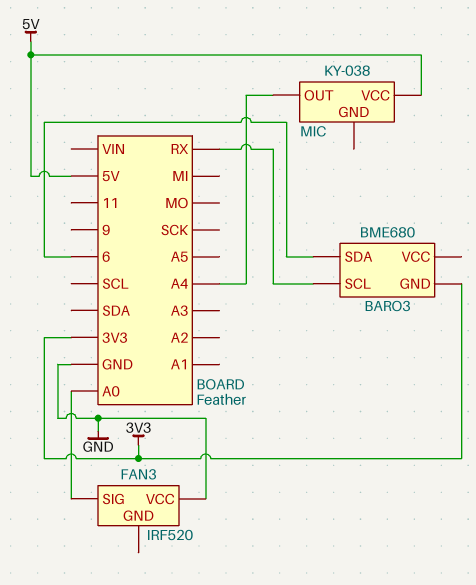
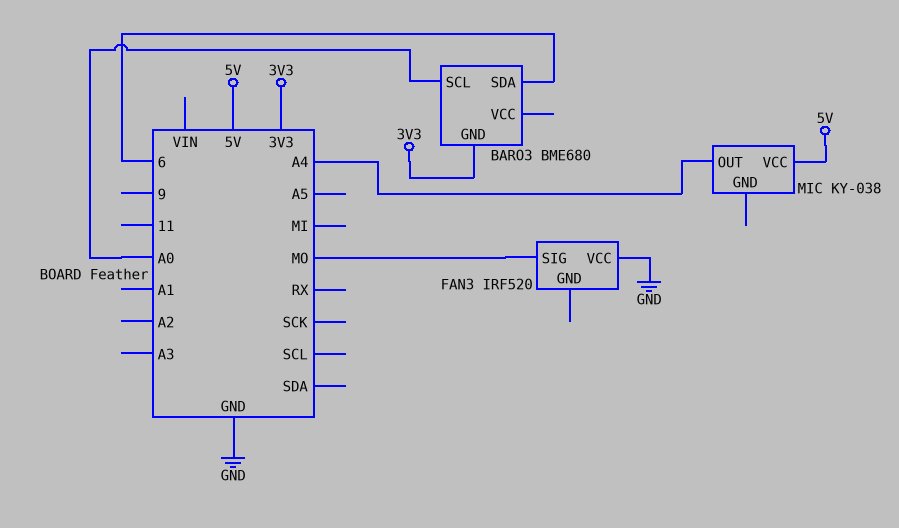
BARO3 pin SCL: RX -> A0
FAN3 pin SIG: A0 -> MO

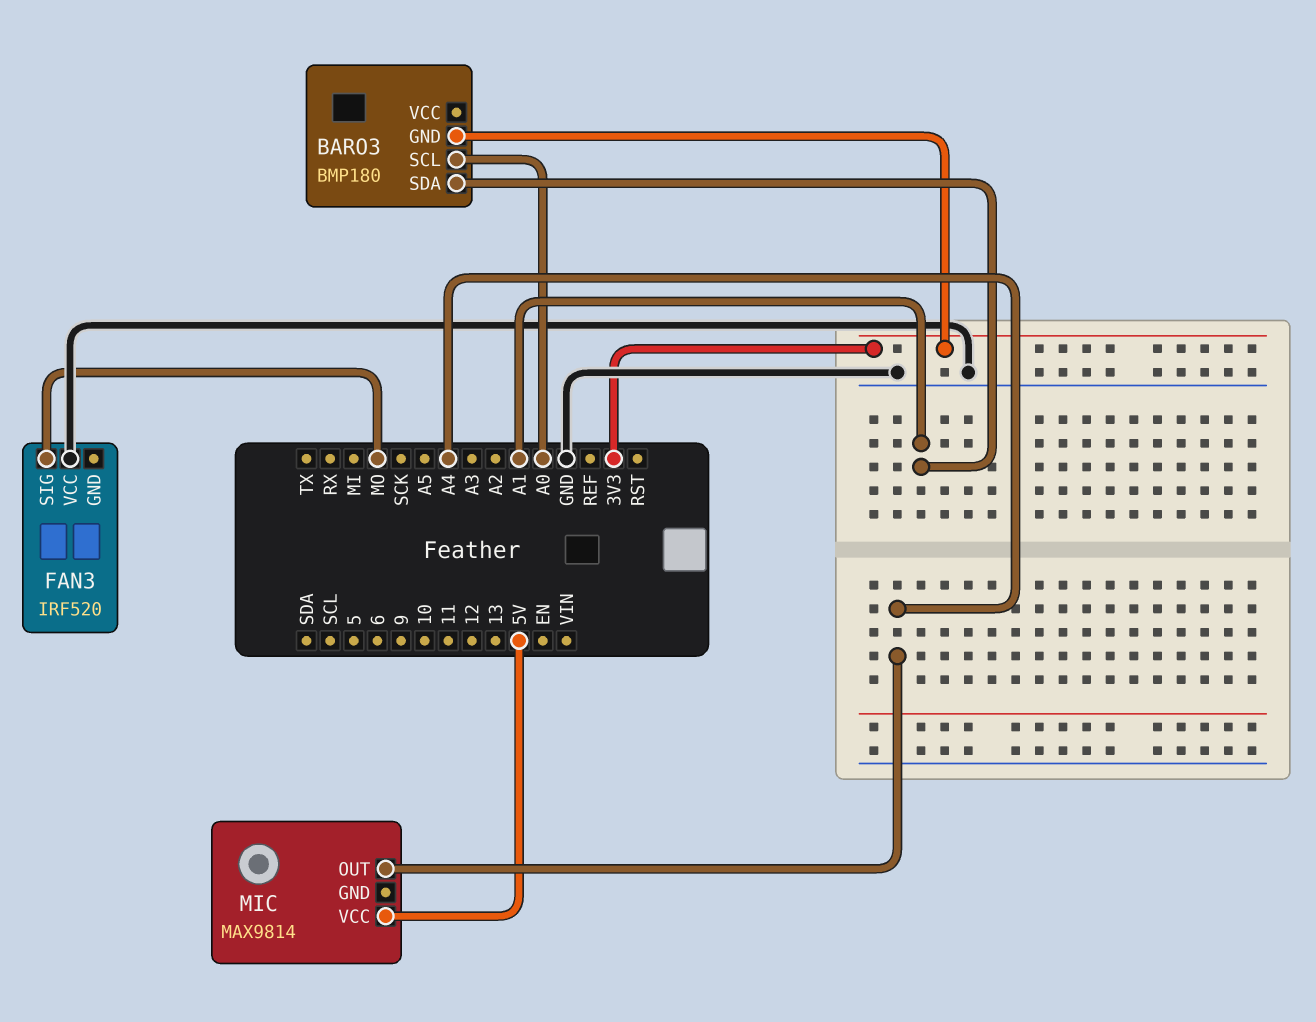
BARO3: BME680 -> BMP180
BARO3 pin SDA: 6 -> A1
MIC: KY-038 -> MAX9814

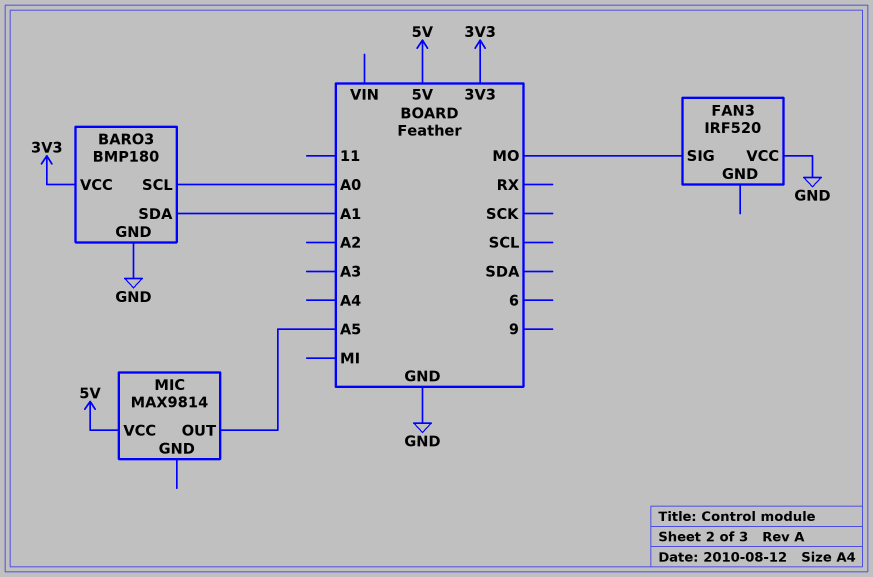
BARO3 pin GND: 3V3 -> GND
BARO3 pin VCC: none -> 3V3
MIC pin OUT: A4 -> A5

